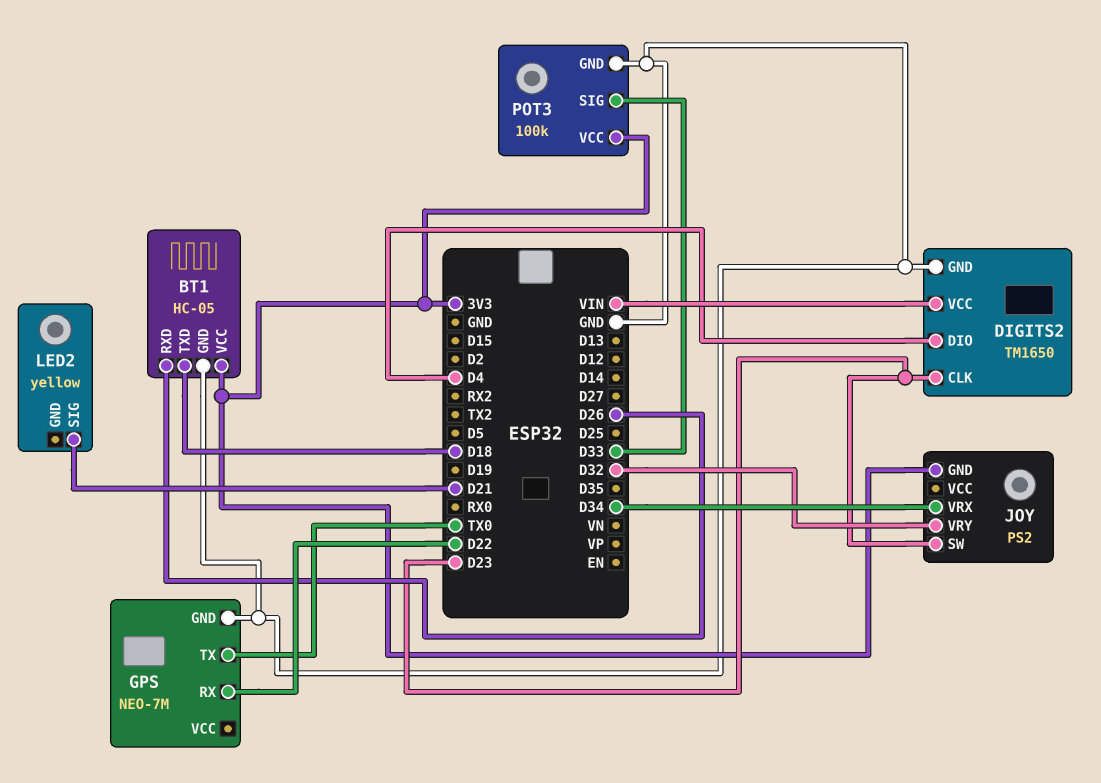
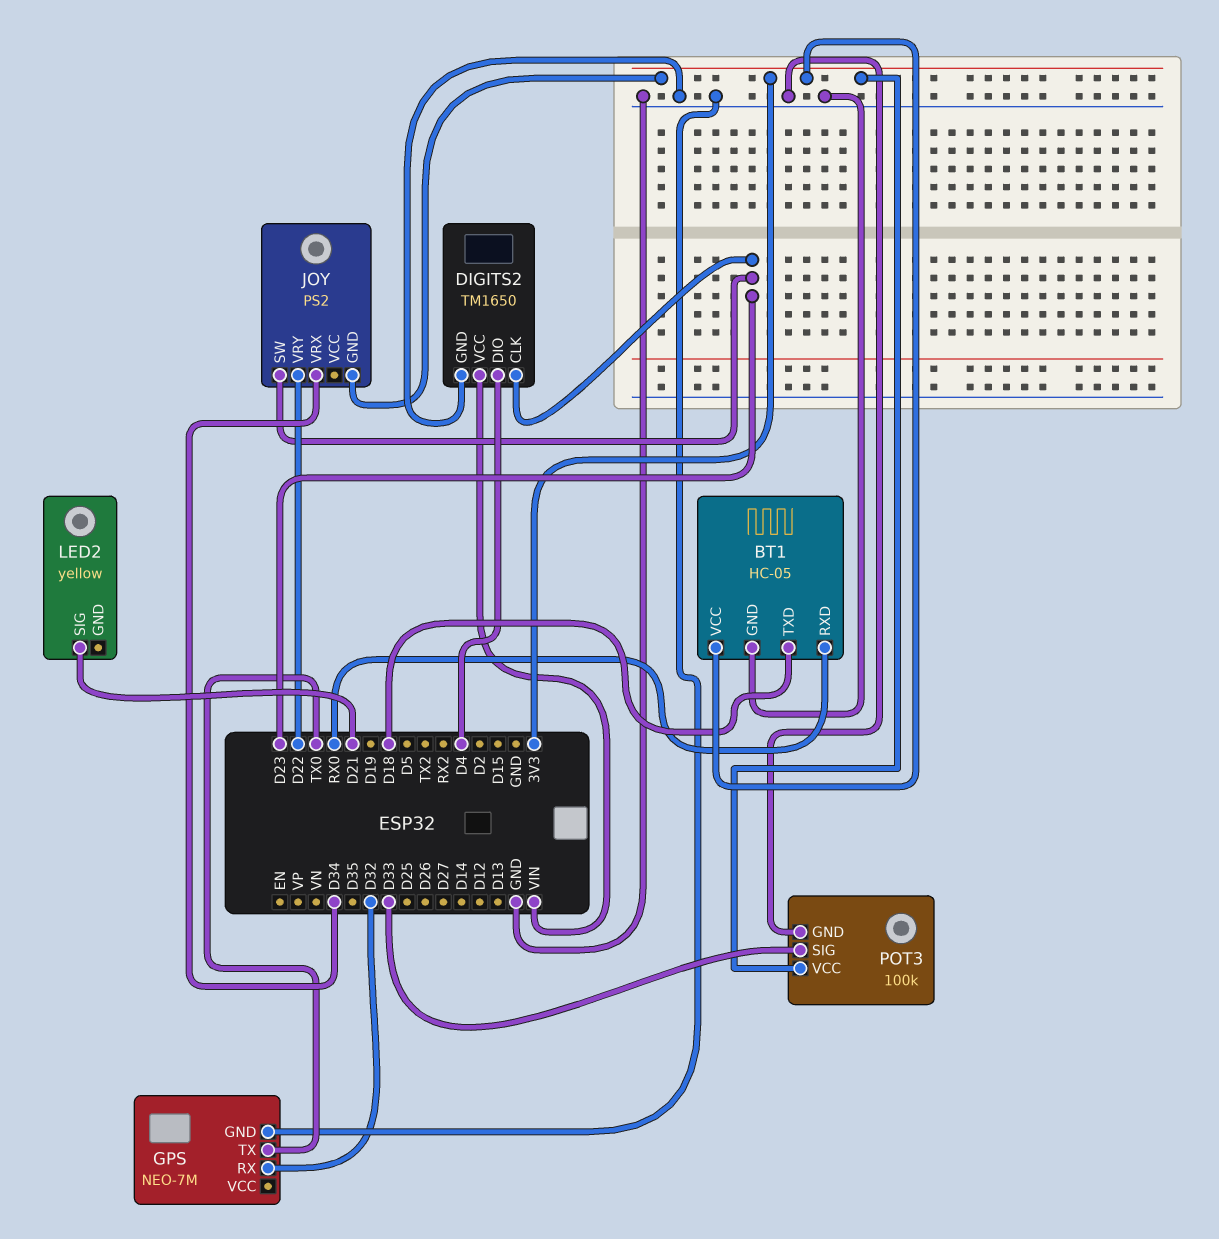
BT1 pin RXD: D26 -> RX0
GPS pin RX: D22 -> D32
JOY pin VRY: D32 -> D22

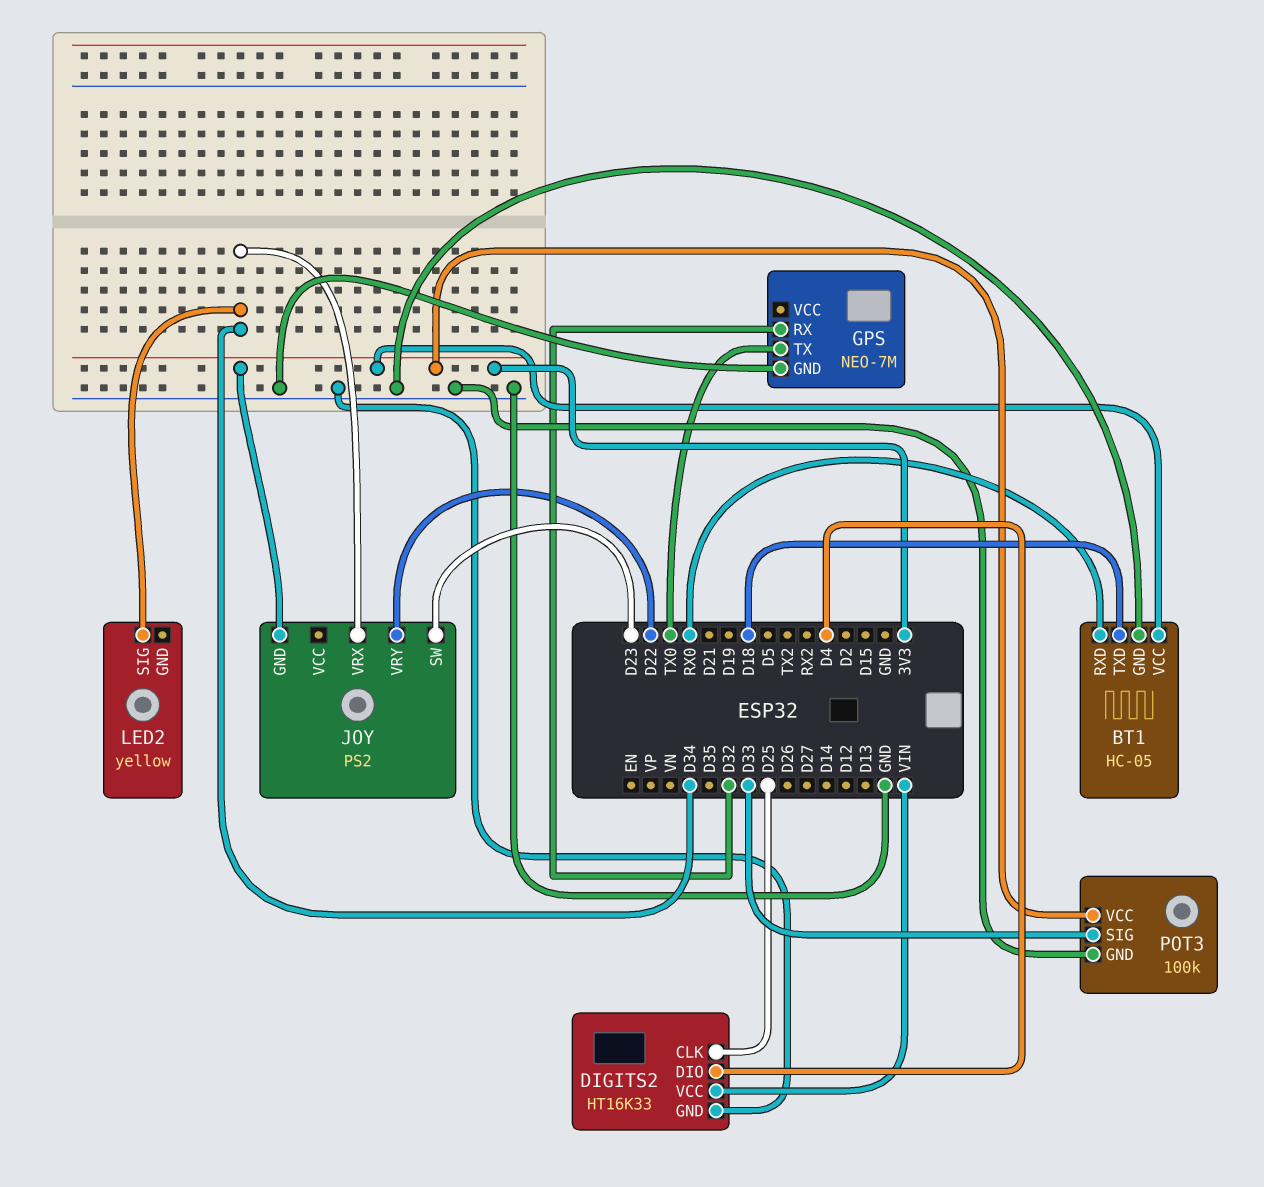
DIGITS2: TM1650 -> HT16K33
DIGITS2 pin CLK: D23 -> D25
LED2 pin SIG: D21 -> D34

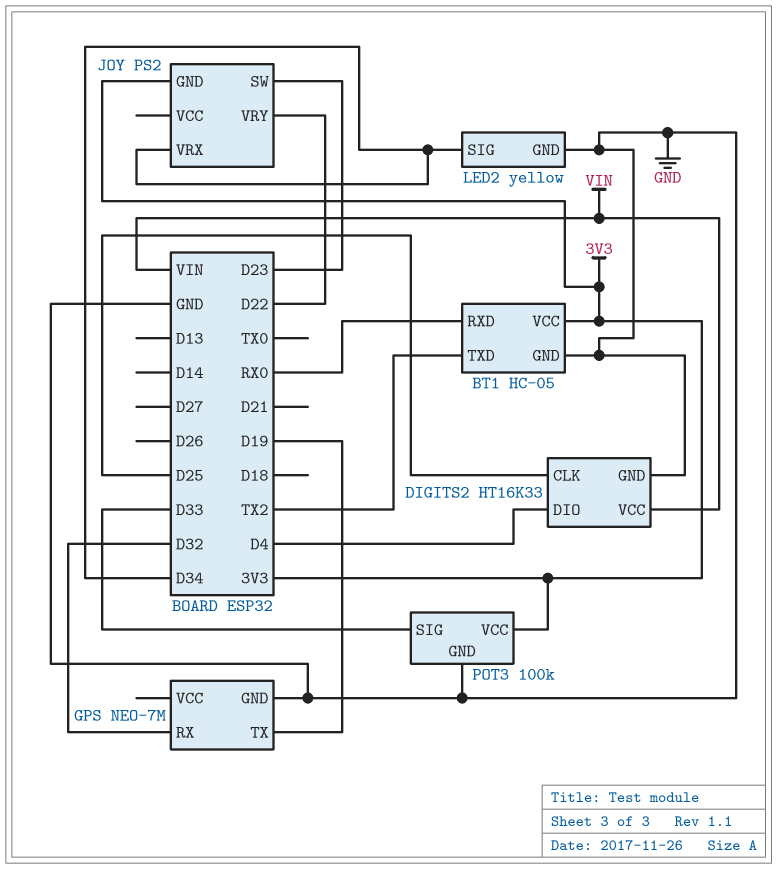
BT1 pin TXD: D18 -> TX2
GPS pin TX: TX0 -> D19
LED2 pin GND: none -> GND

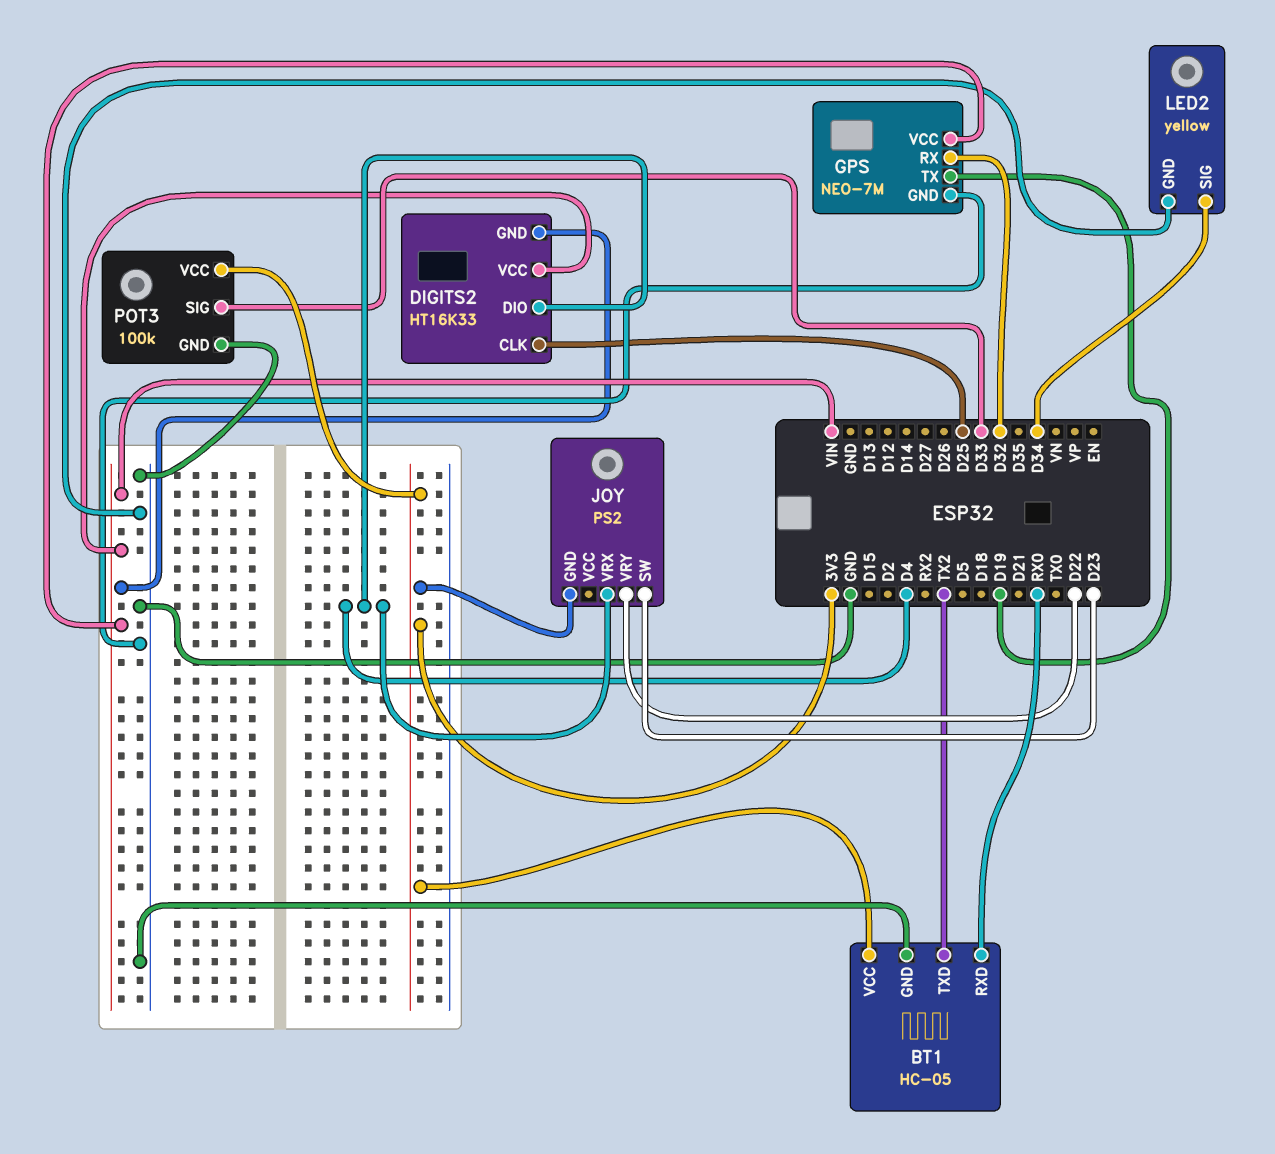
DIGITS2 pin GND: GND -> VIN
GPS pin VCC: none -> VIN
JOY pin VRX: D34 -> D4

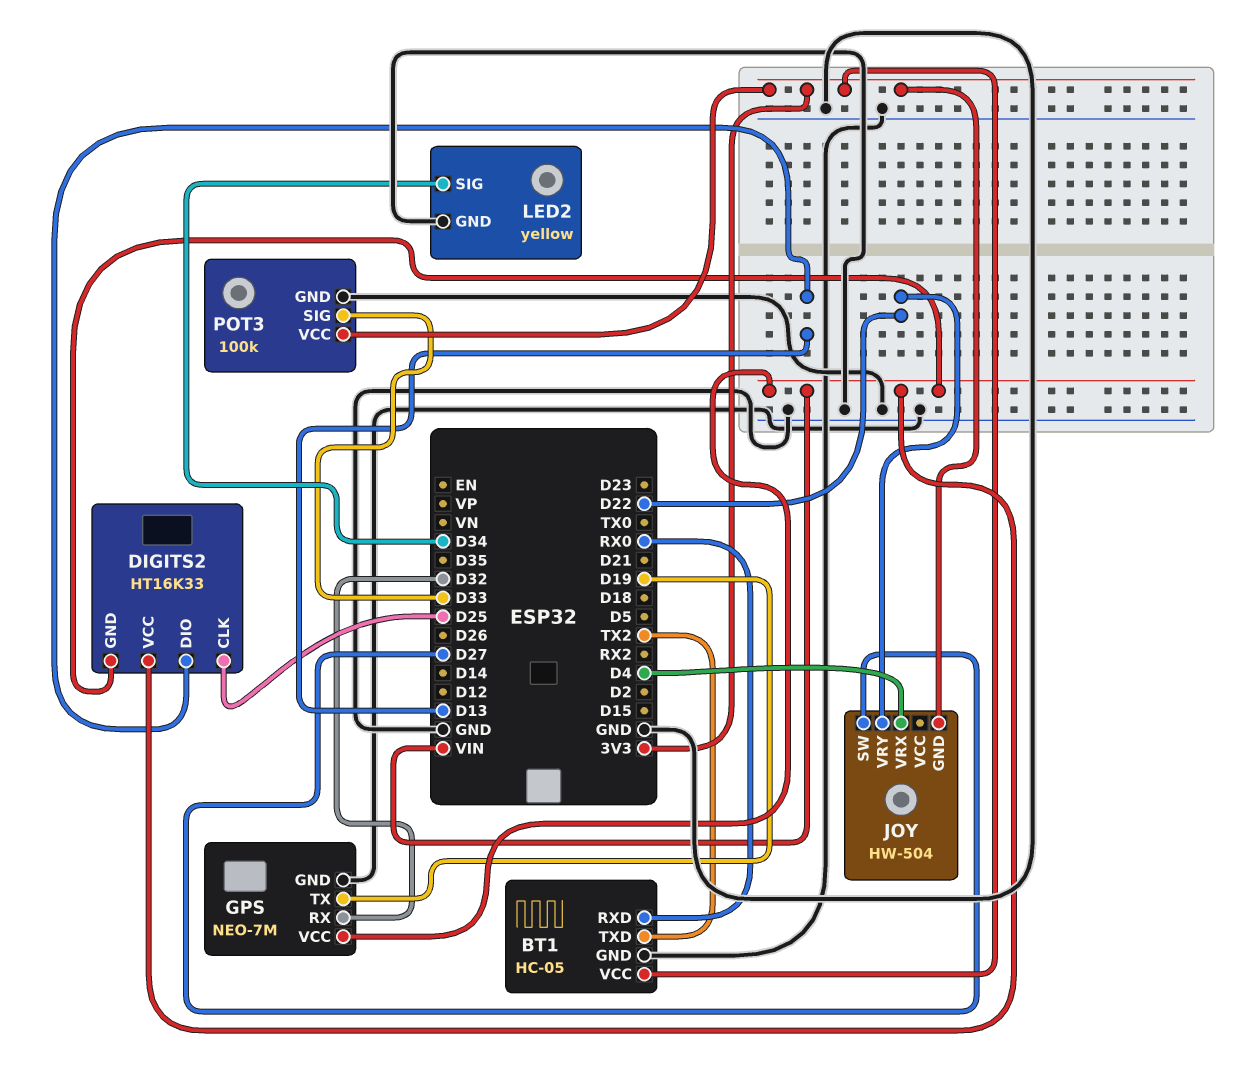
DIGITS2 pin DIO: D4 -> D13
JOY: PS2 -> HW-504
JOY pin SW: D23 -> D27

